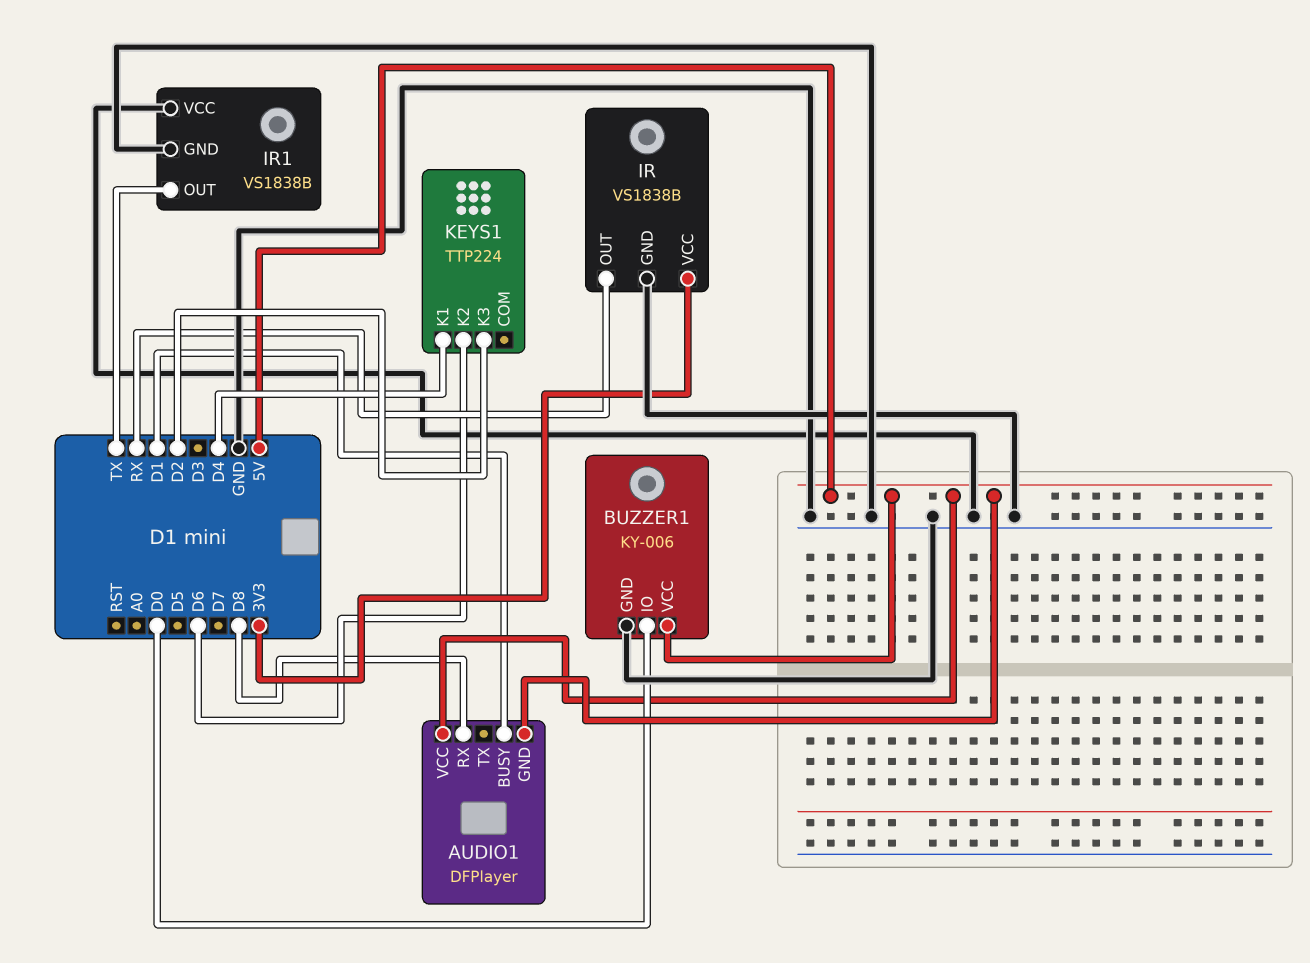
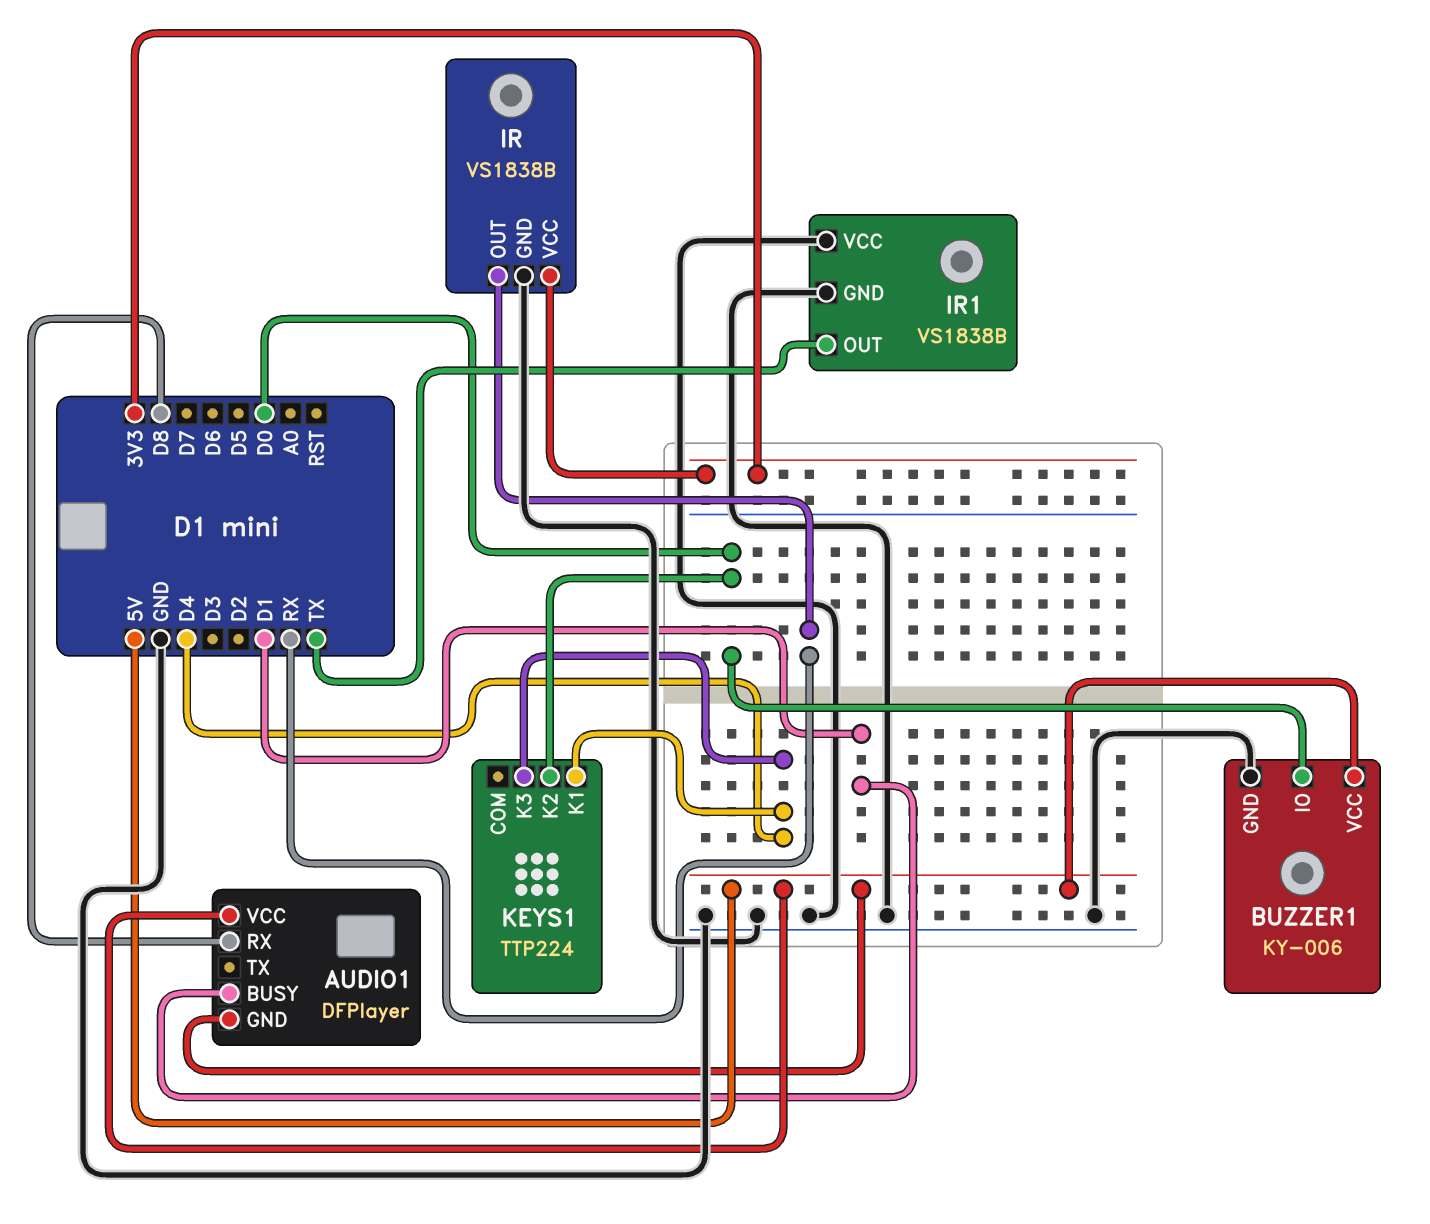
KEYS1 pin K2: D6 -> D0
KEYS1 pin K3: D2 -> D4

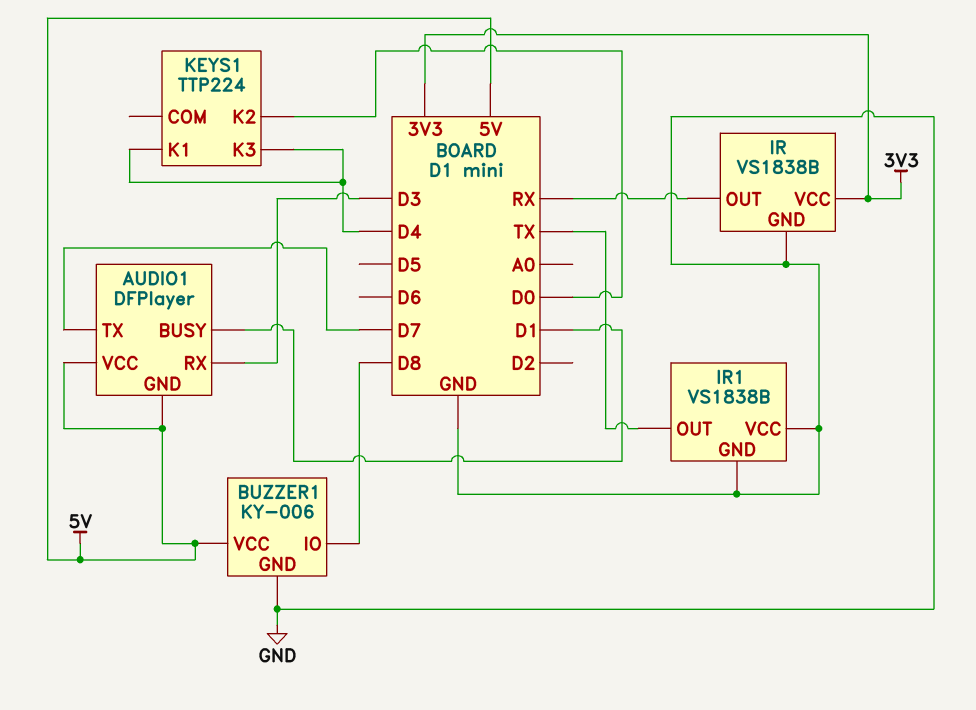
AUDIO1 pin RX: D8 -> D3
AUDIO1 pin TX: none -> D7
BUZZER1 pin IO: D0 -> D8

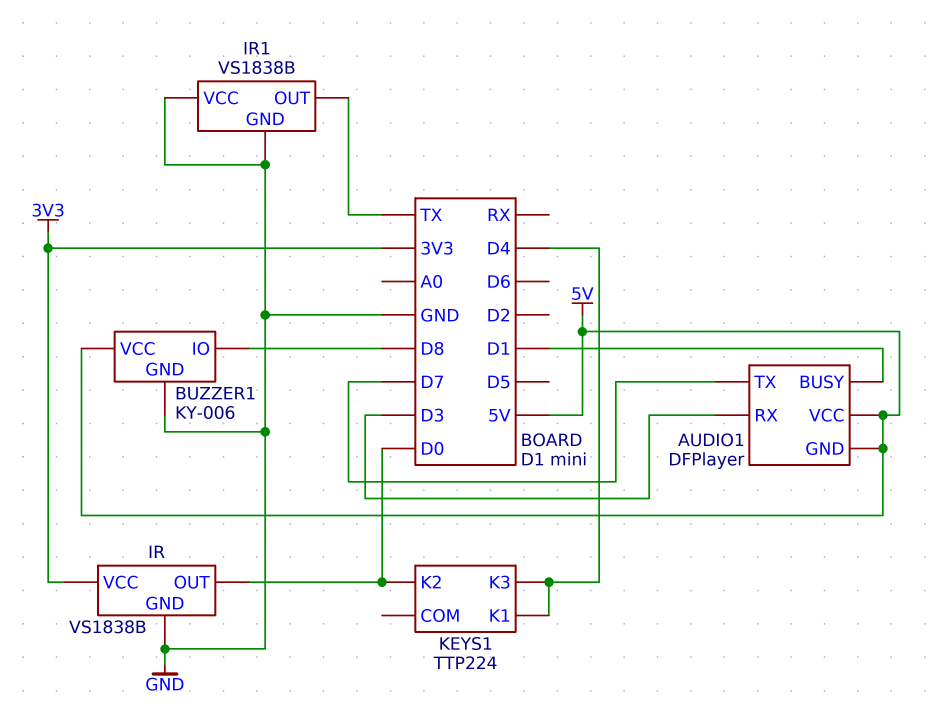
IR pin OUT: RX -> D0

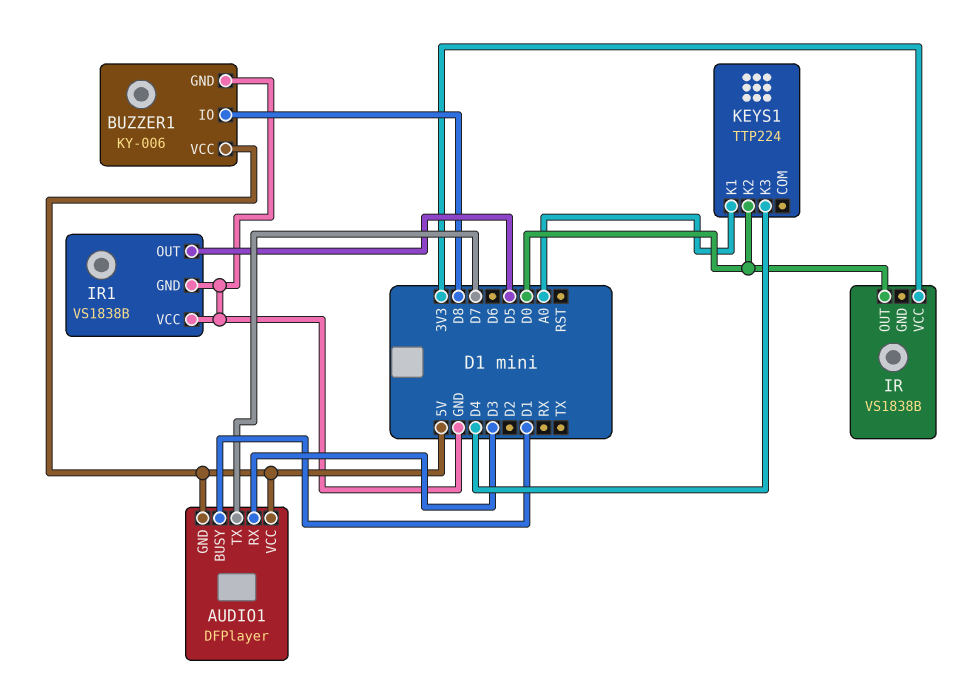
IR pin GND: GND -> none
IR1 pin OUT: TX -> D5
KEYS1 pin K1: D4 -> A0

